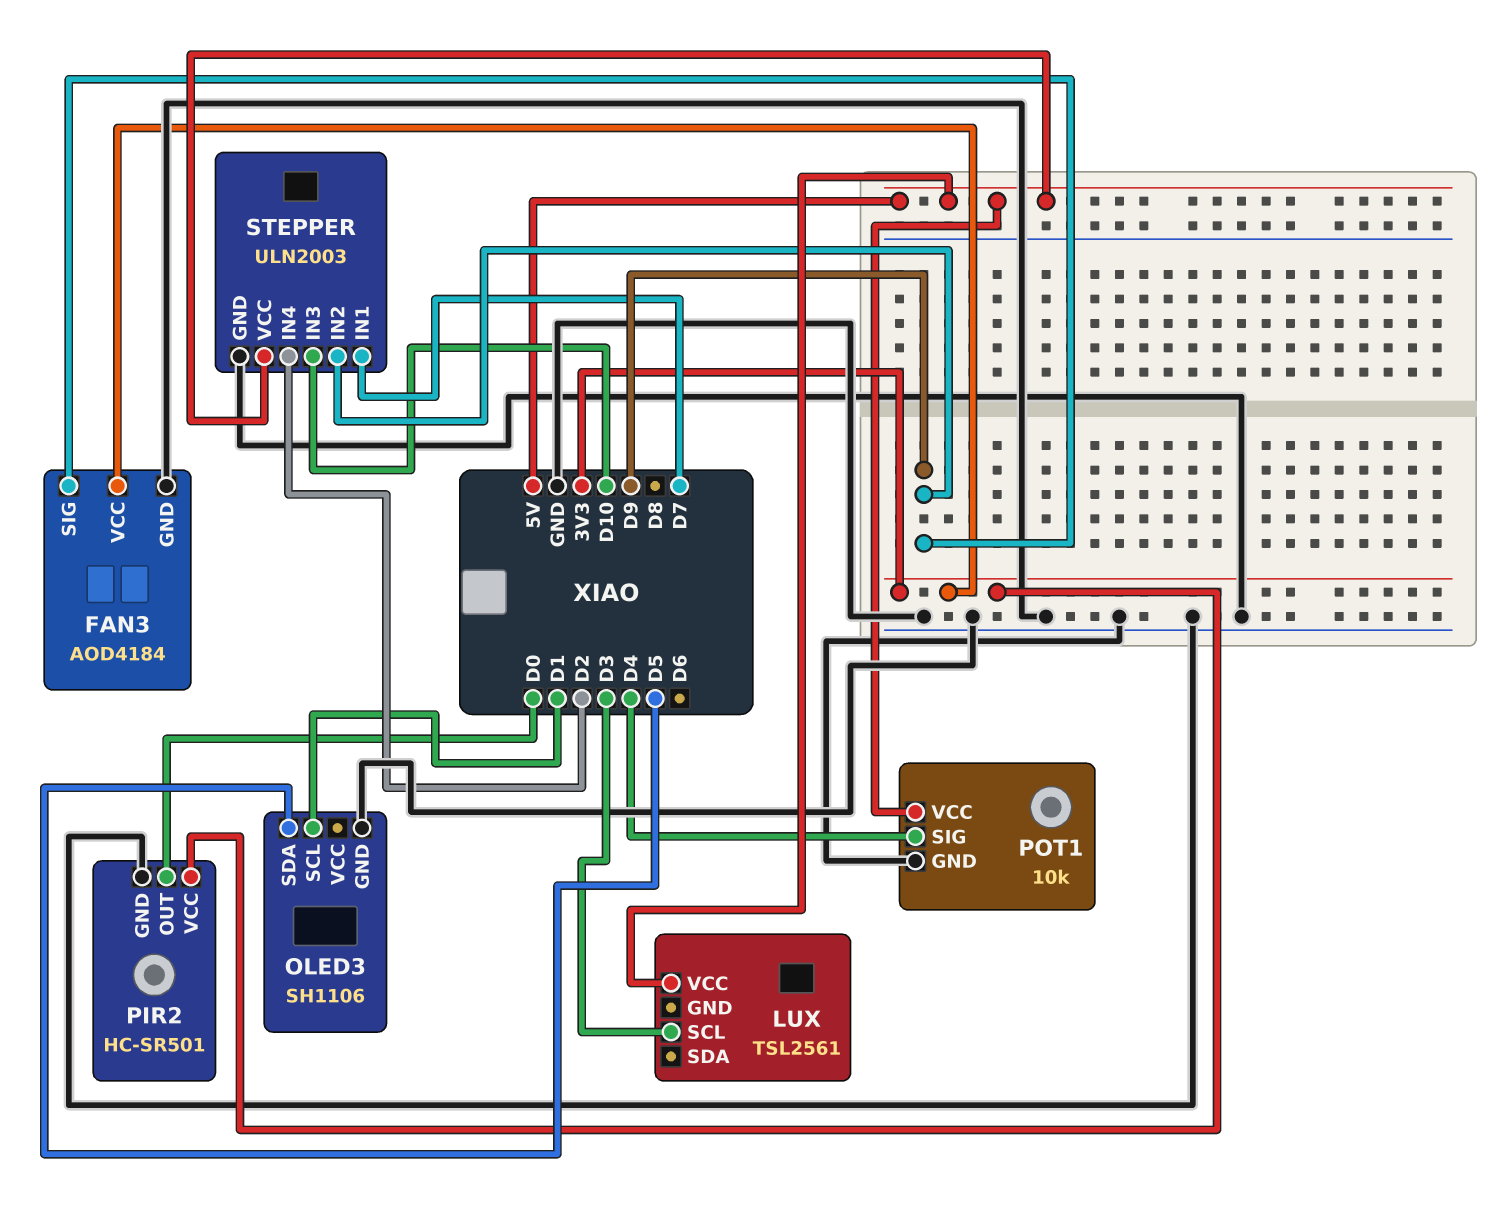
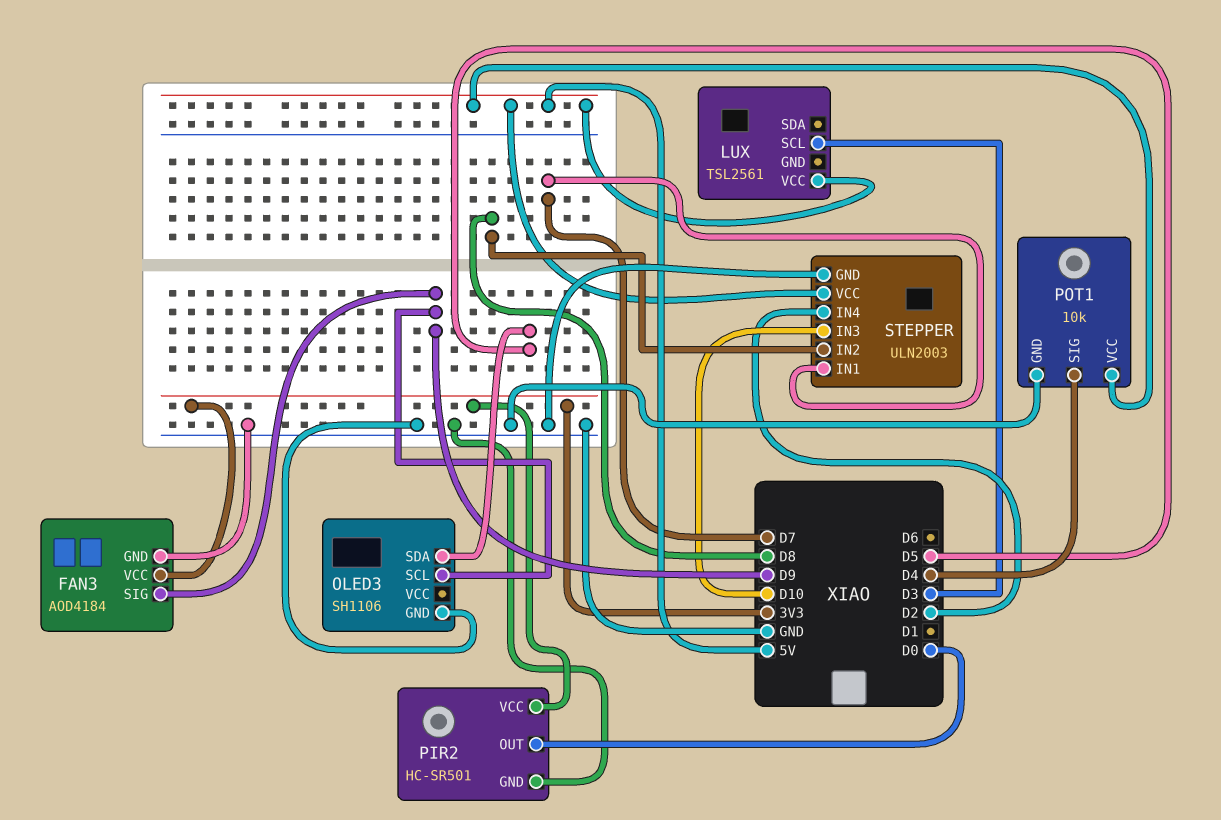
OLED3 pin SCL: D1 -> D9
STEPPER pin IN2: D9 -> D8

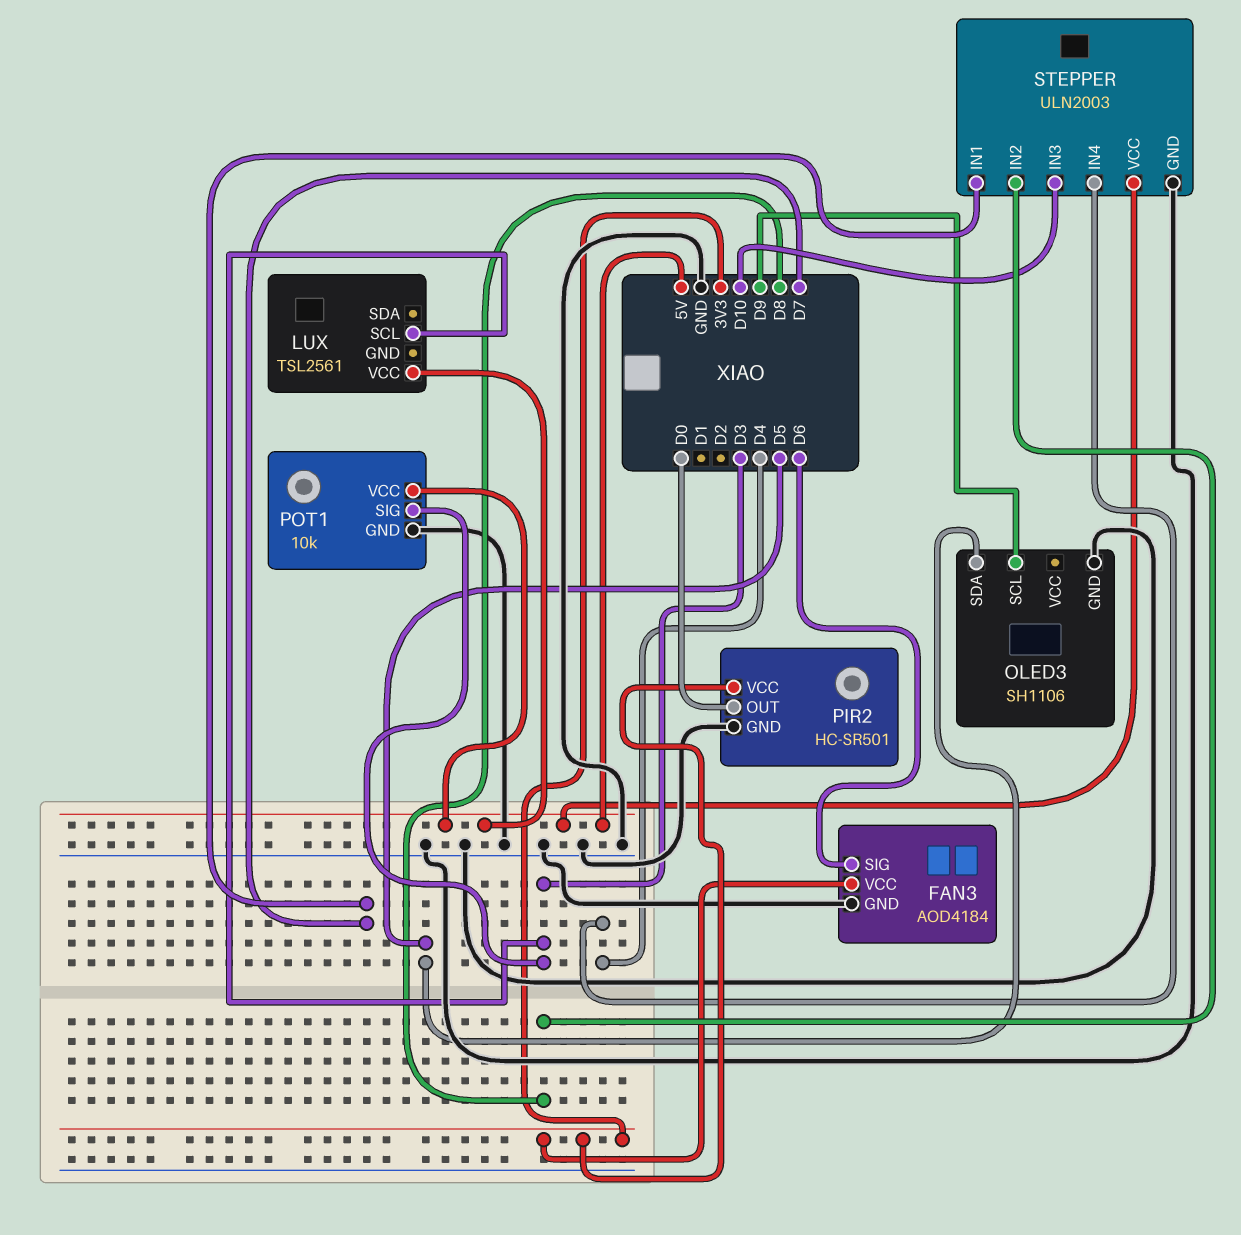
FAN3 pin SIG: D9 -> D6
POT1 pin SIG: D4 -> D3
STEPPER pin IN4: D2 -> D4

